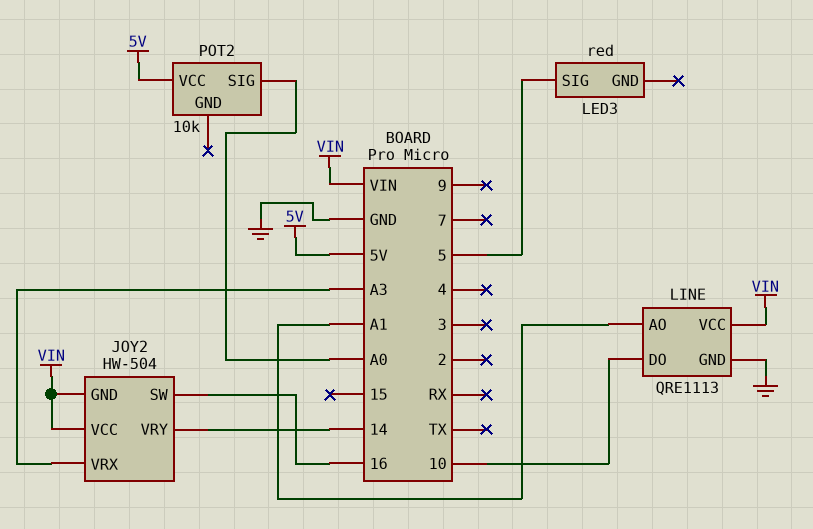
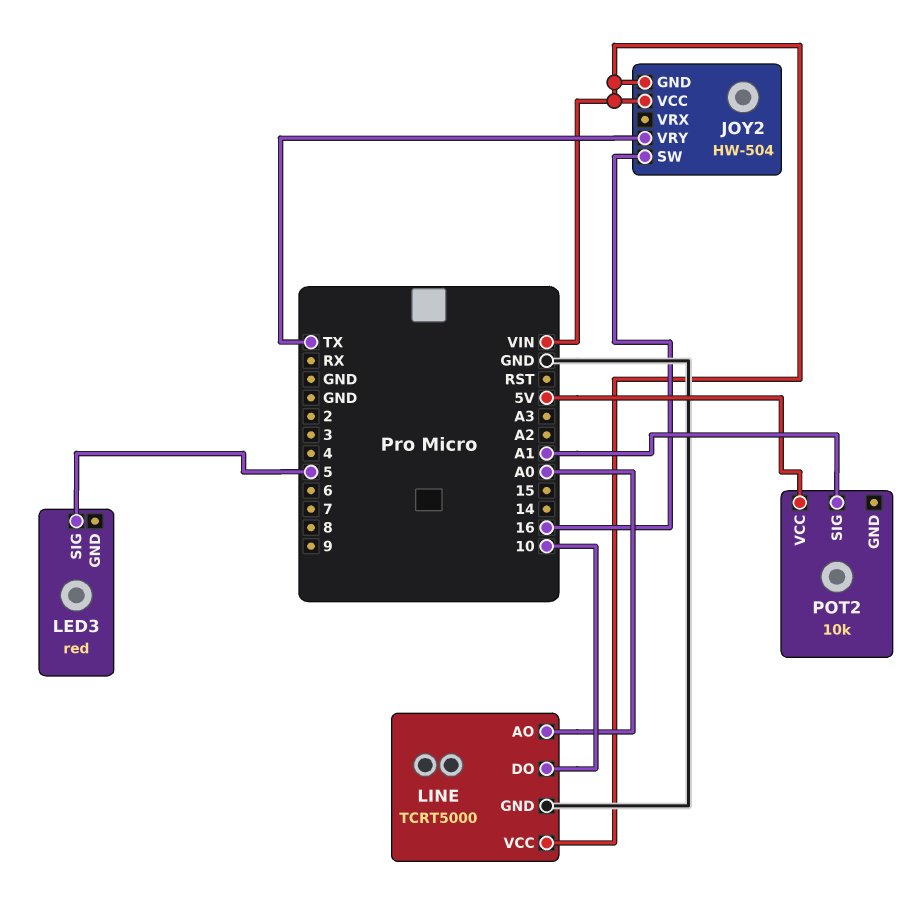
JOY2 pin VRX: A3 -> none
JOY2 pin VRY: 14 -> TX
LINE: QRE1113 -> TCRT5000
LINE pin AO: A1 -> A0
POT2 pin SIG: A0 -> A1

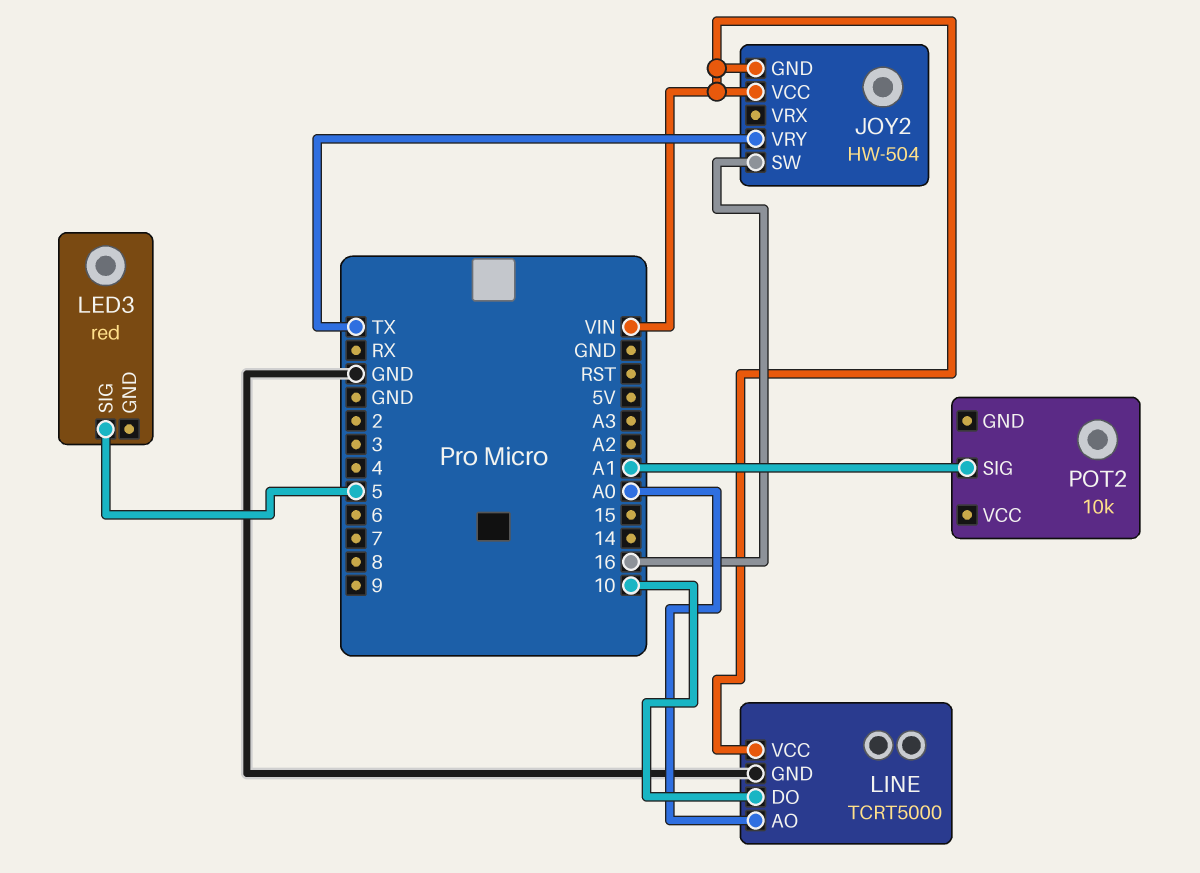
POT2 pin VCC: 5V -> none

